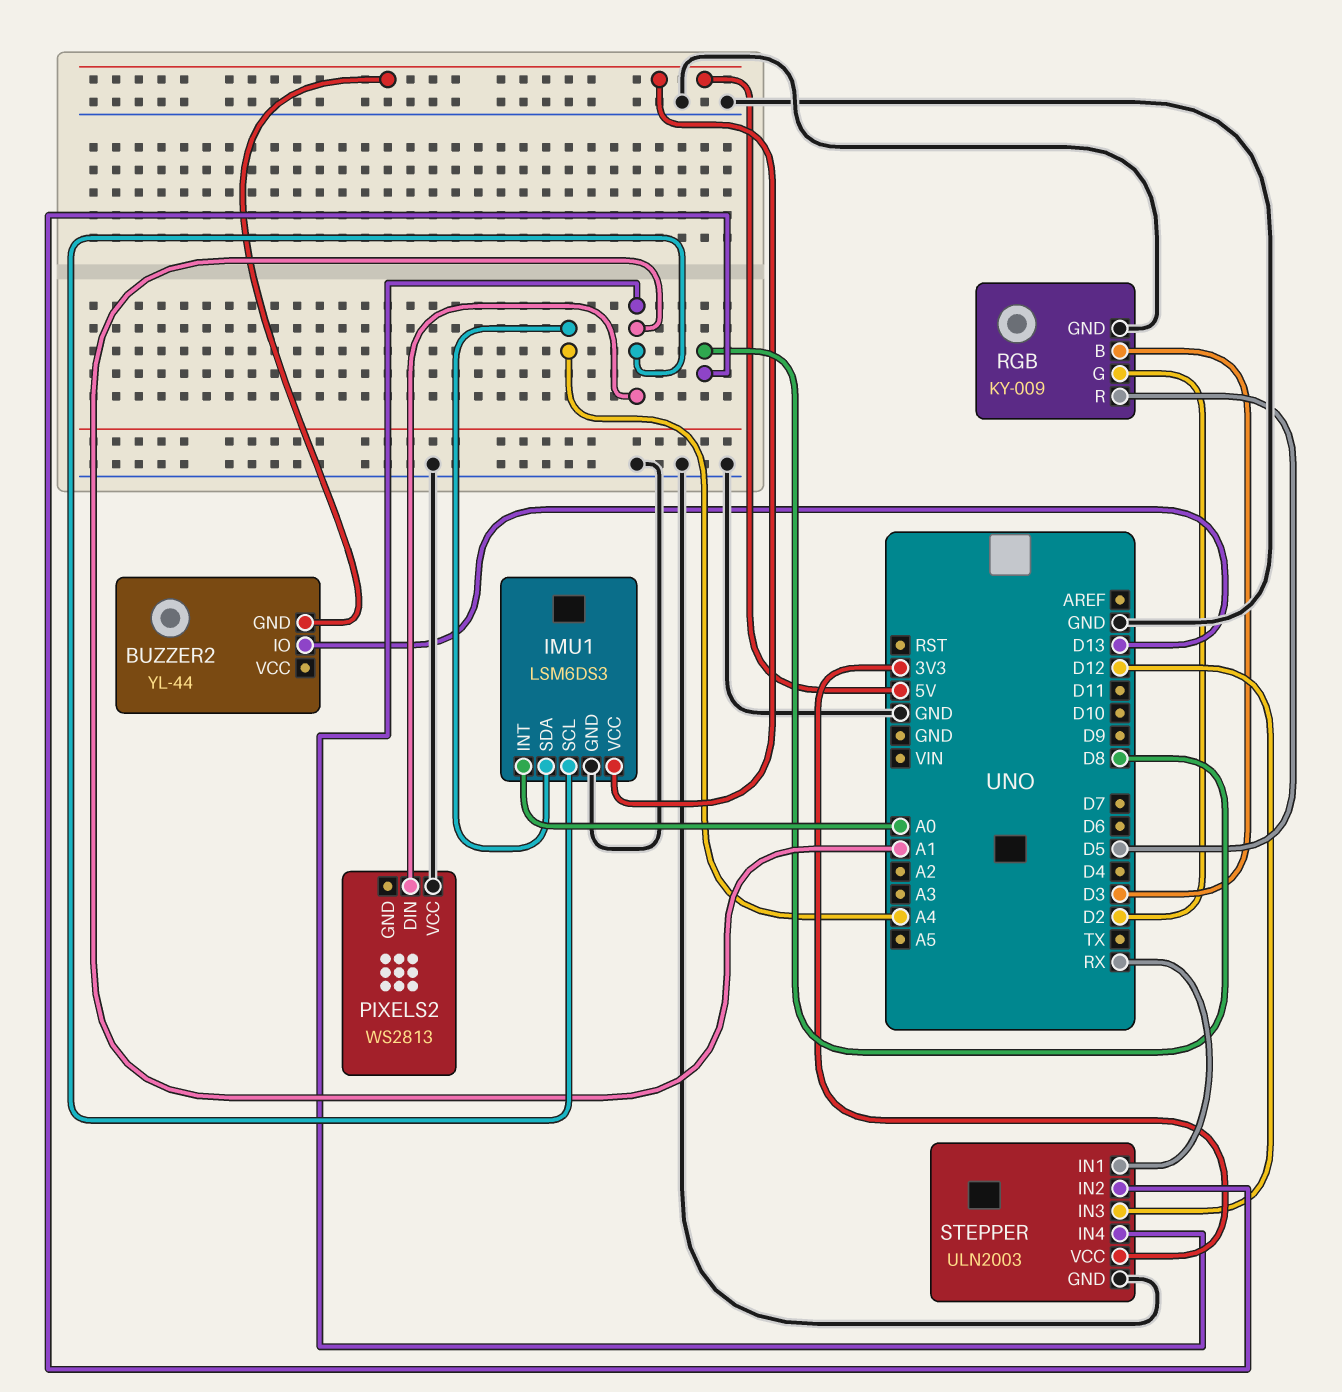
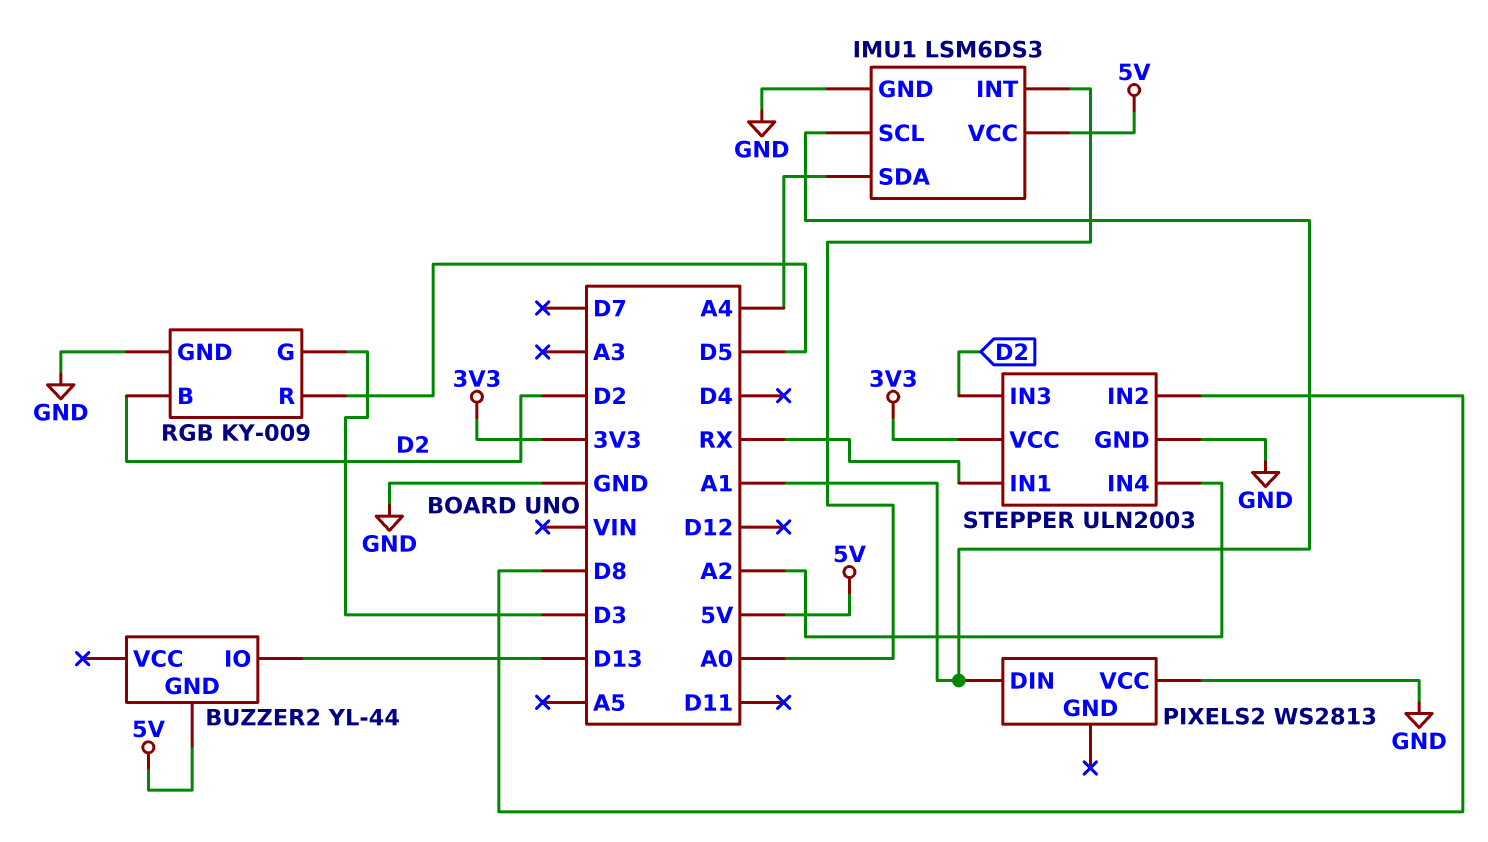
RGB pin B: D3 -> D2
RGB pin G: D2 -> D3
STEPPER pin IN3: D12 -> D2
STEPPER pin IN4: A1 -> A2

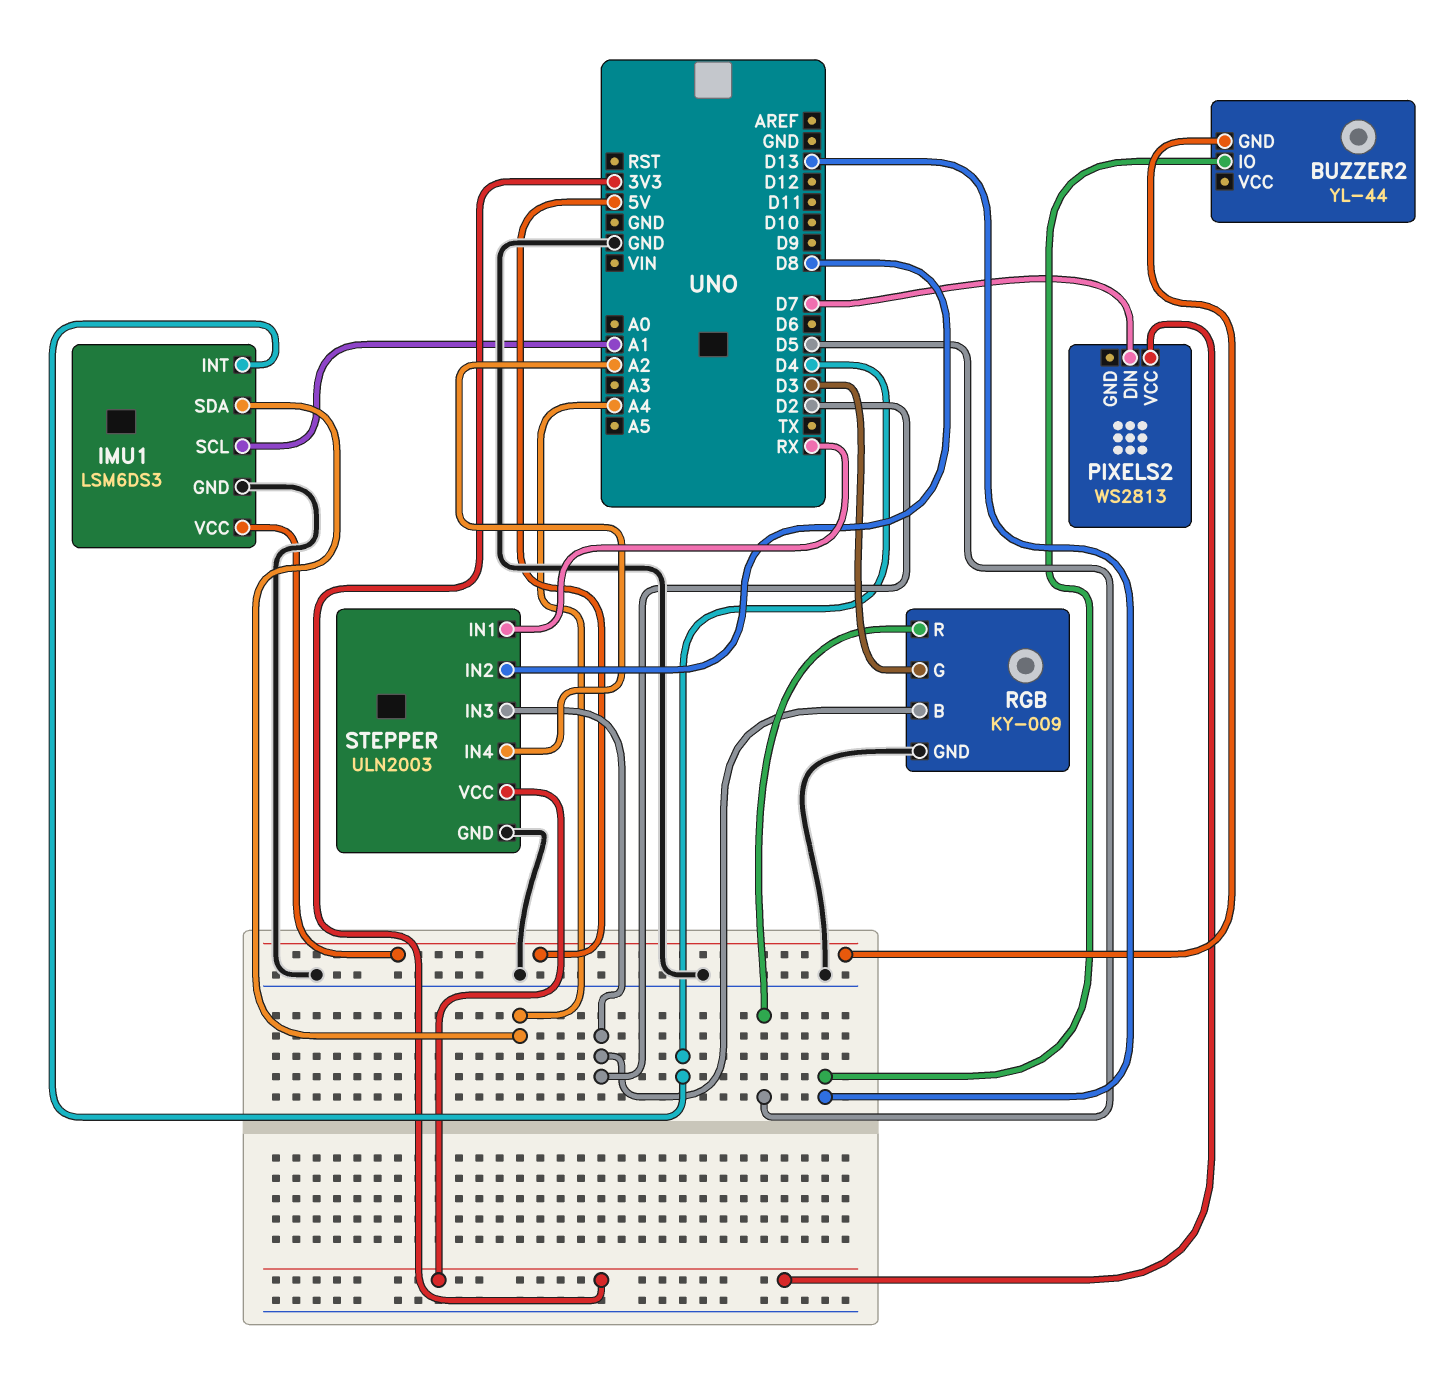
IMU1 pin INT: A0 -> D4
PIXELS2 pin DIN: A1 -> D7
PIXELS2 pin VCC: GND -> 3V3

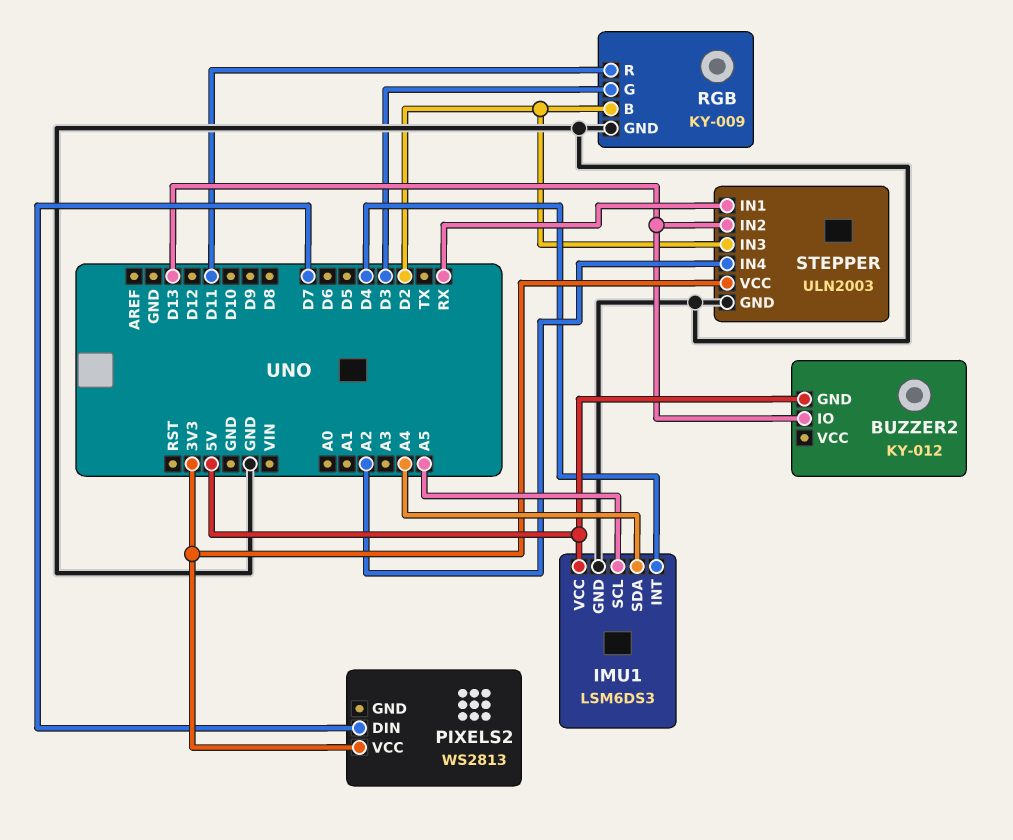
BUZZER2: YL-44 -> KY-012
IMU1 pin SCL: A1 -> A5
RGB pin R: D5 -> D11
STEPPER pin IN2: D8 -> D13

